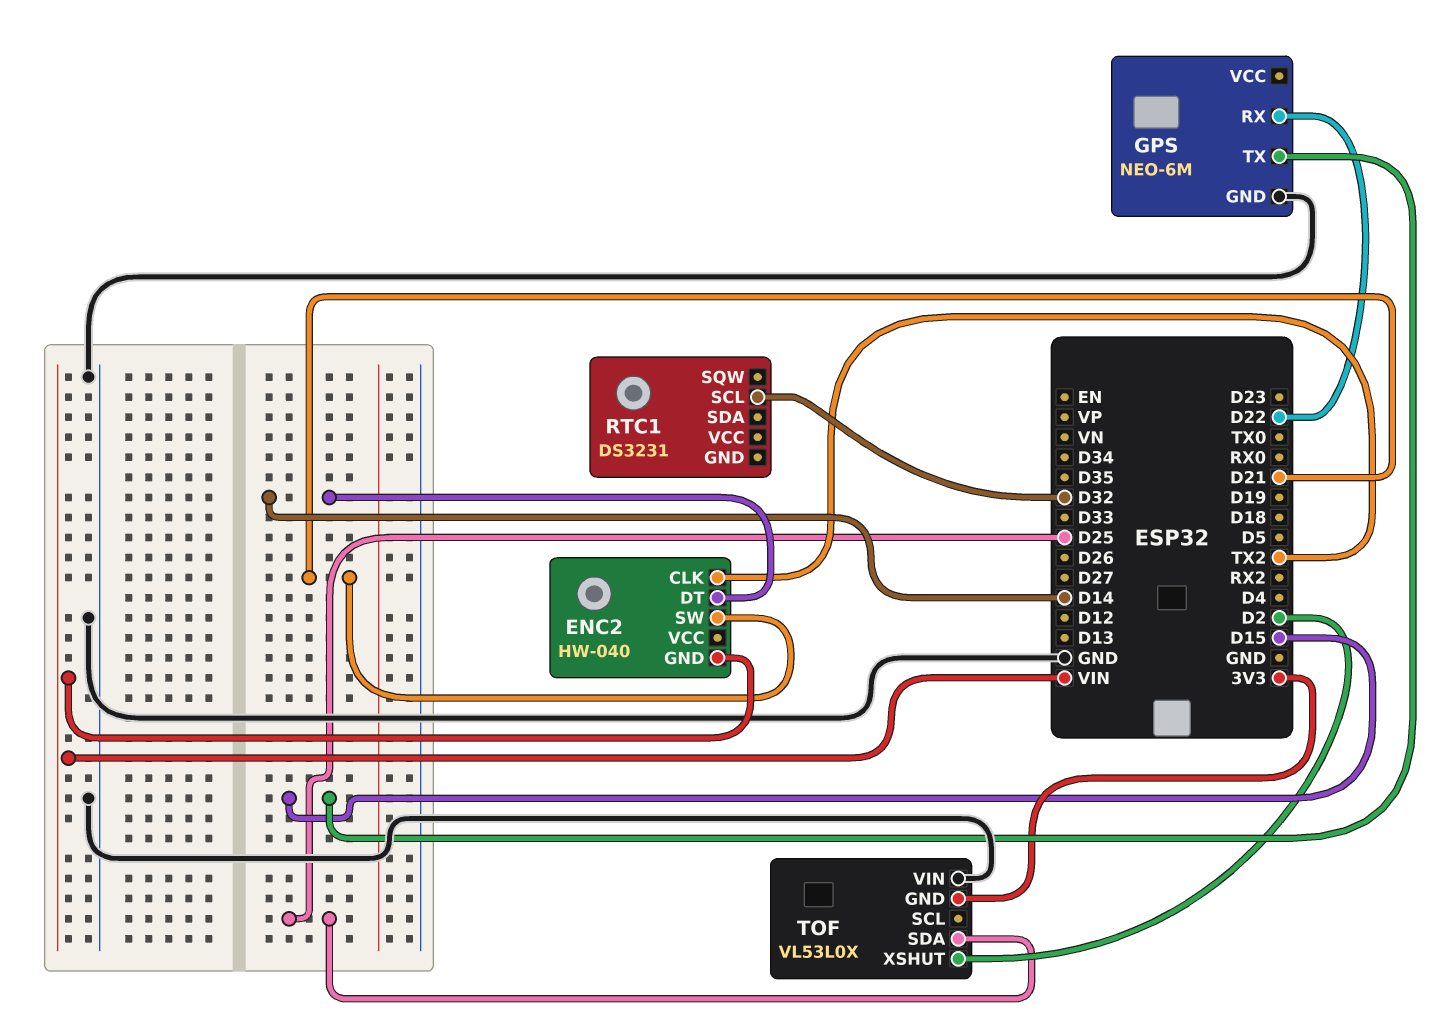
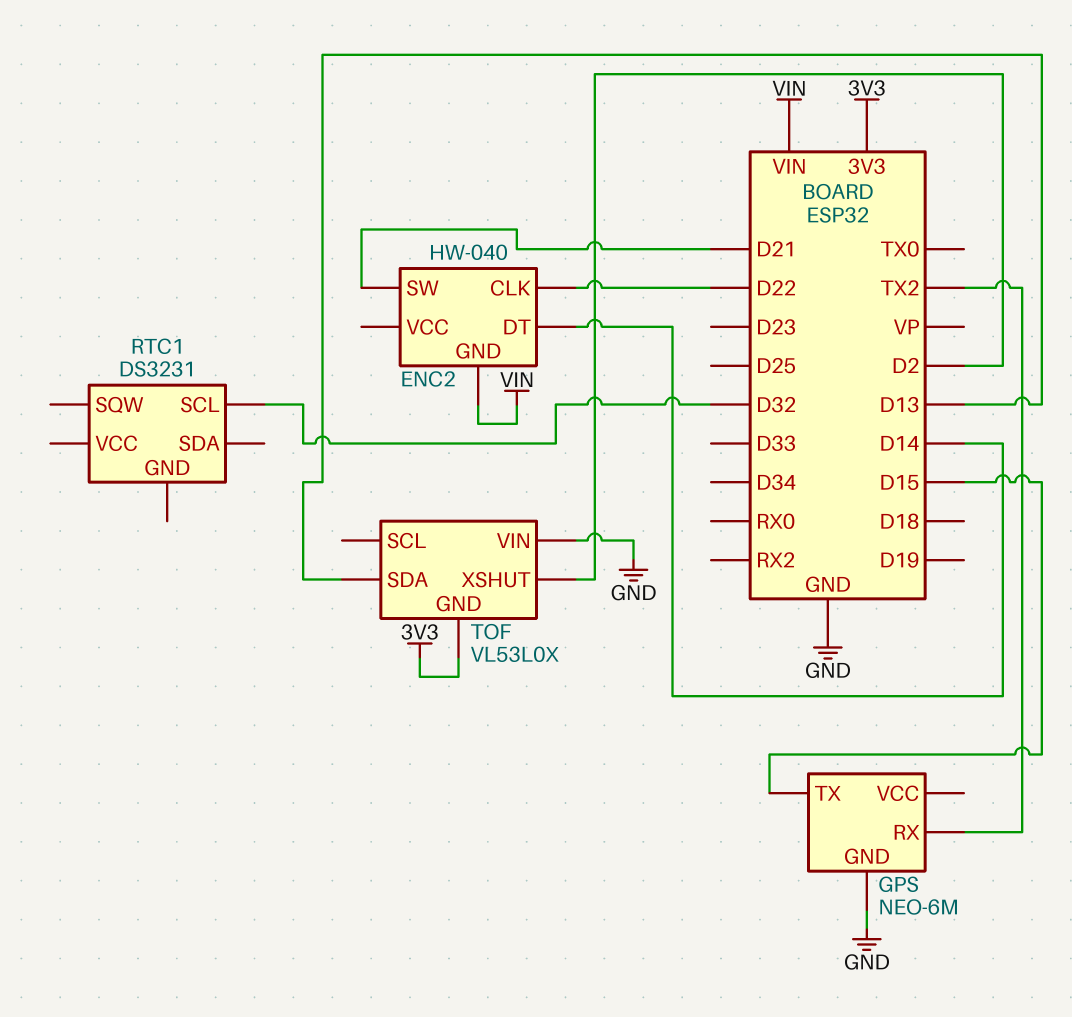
ENC2 pin CLK: TX2 -> D22
GPS pin RX: D22 -> TX2
TOF pin SDA: D25 -> D13

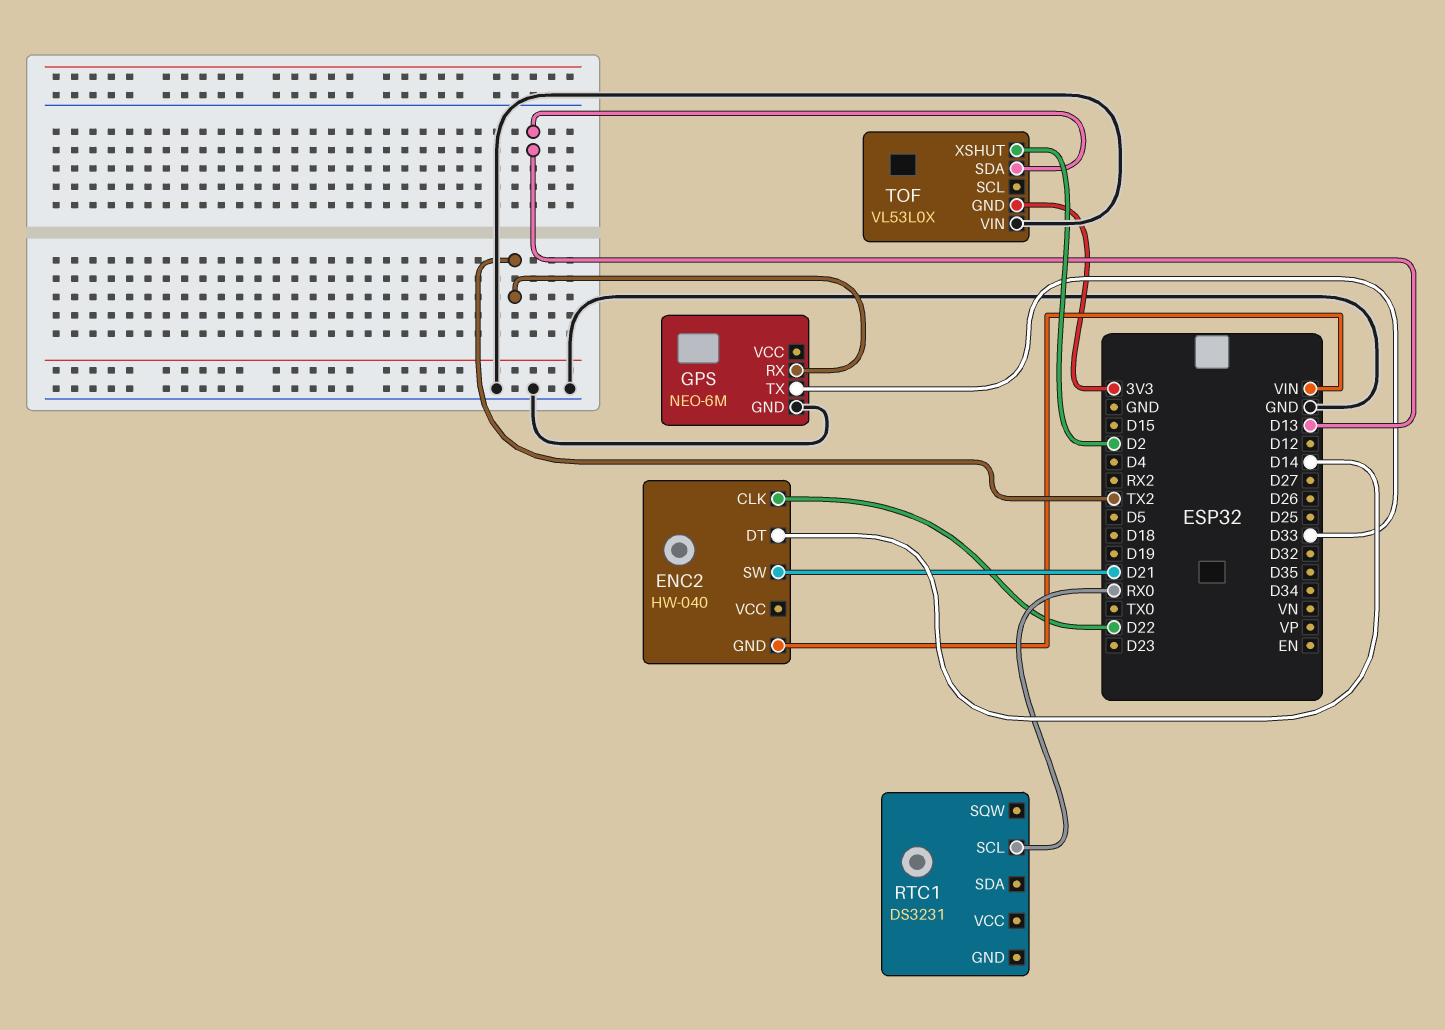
GPS pin TX: D15 -> D33
RTC1 pin SCL: D32 -> RX0

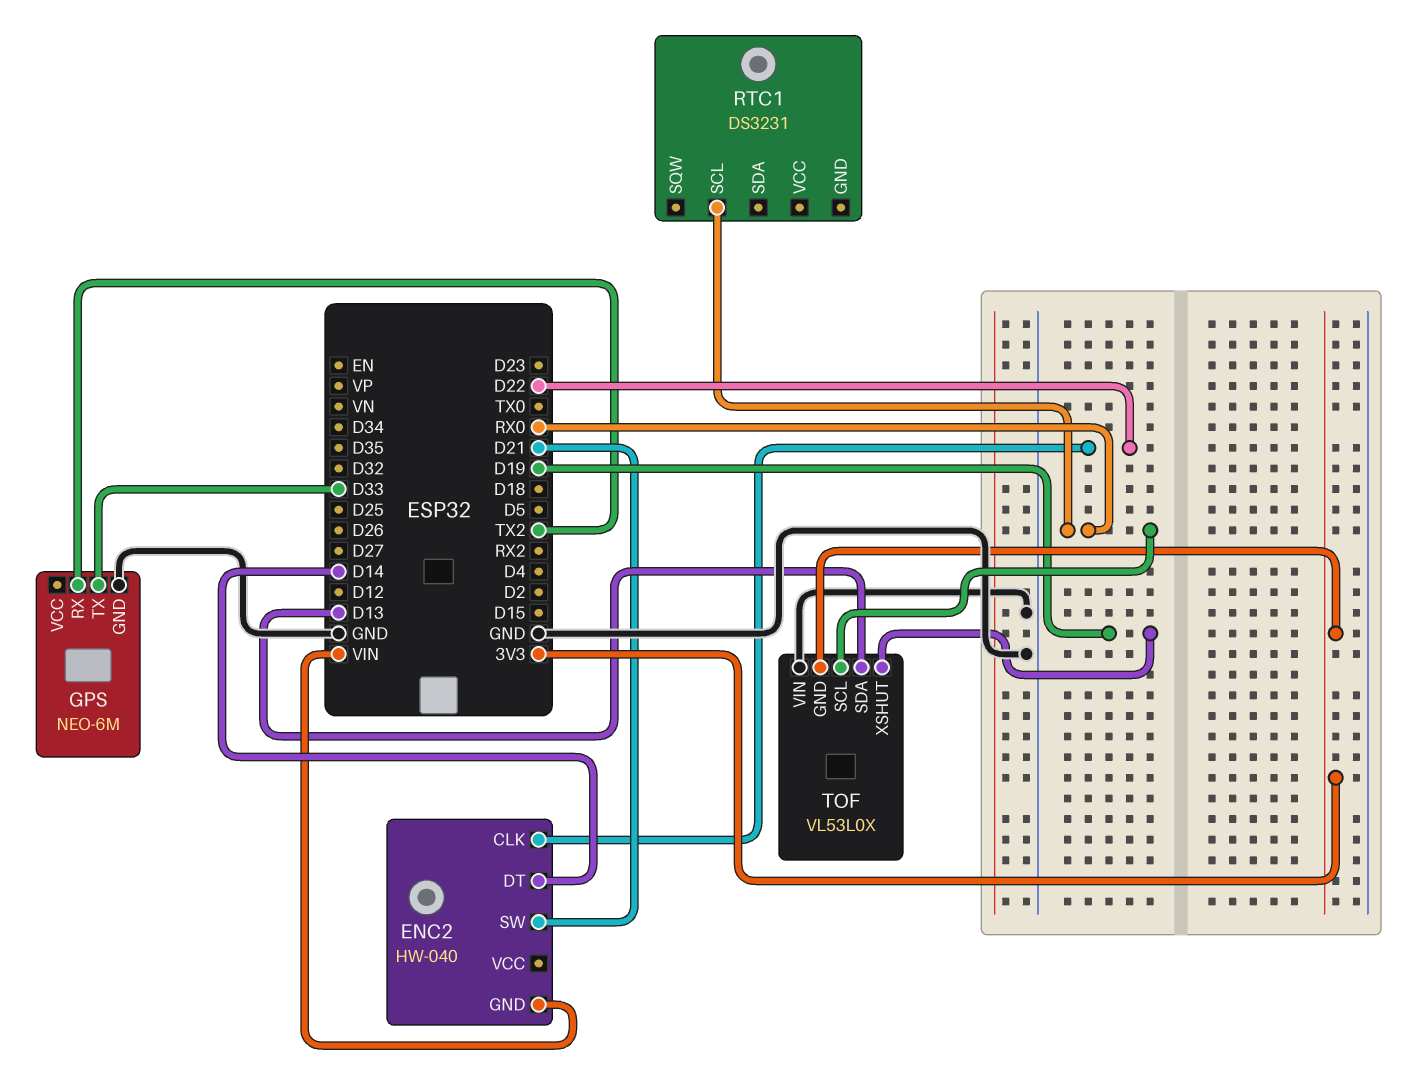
TOF pin SCL: none -> RX0
TOF pin XSHUT: D2 -> D19

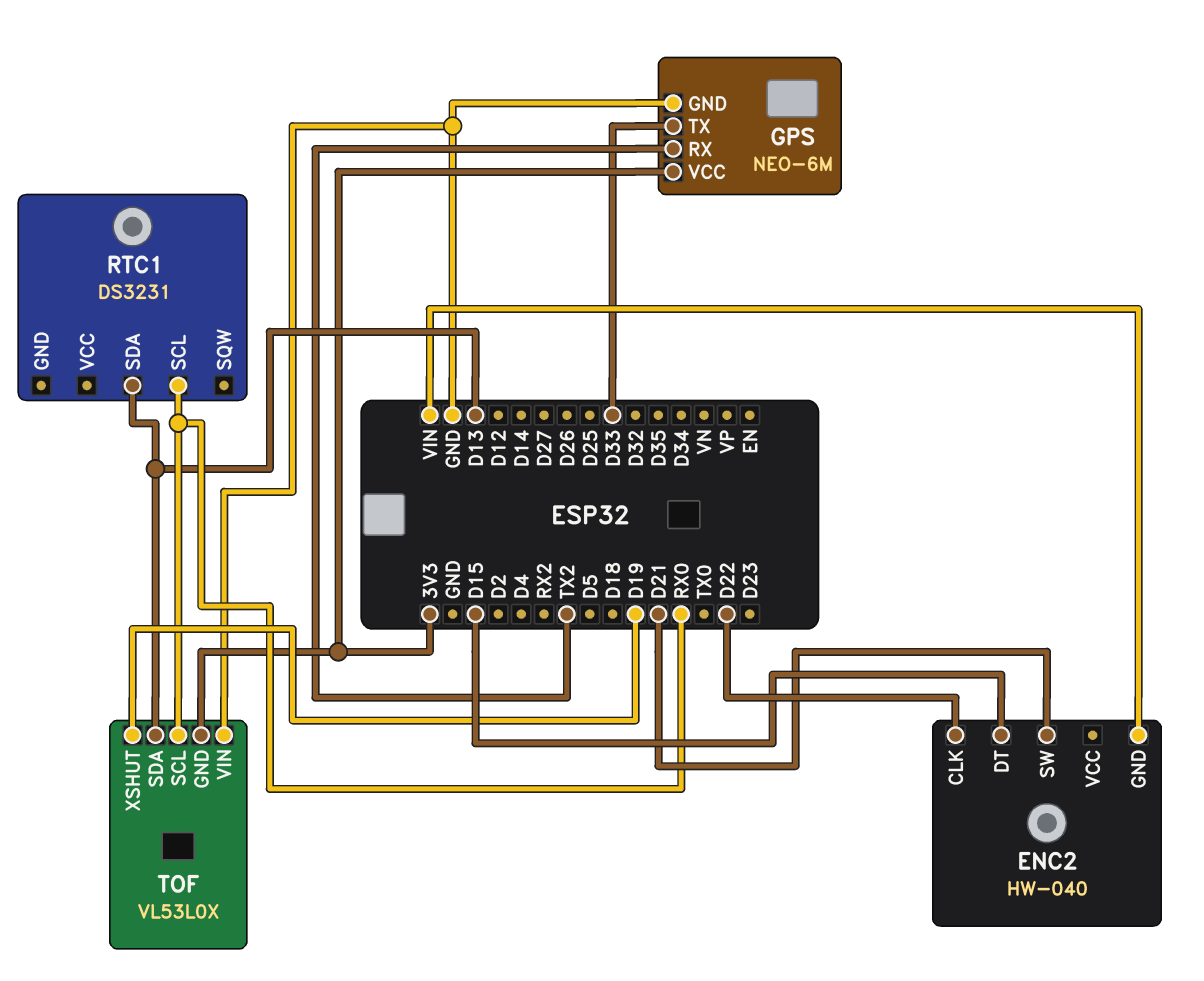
ENC2 pin DT: D14 -> D15
GPS pin VCC: none -> 3V3
RTC1 pin SDA: none -> D13

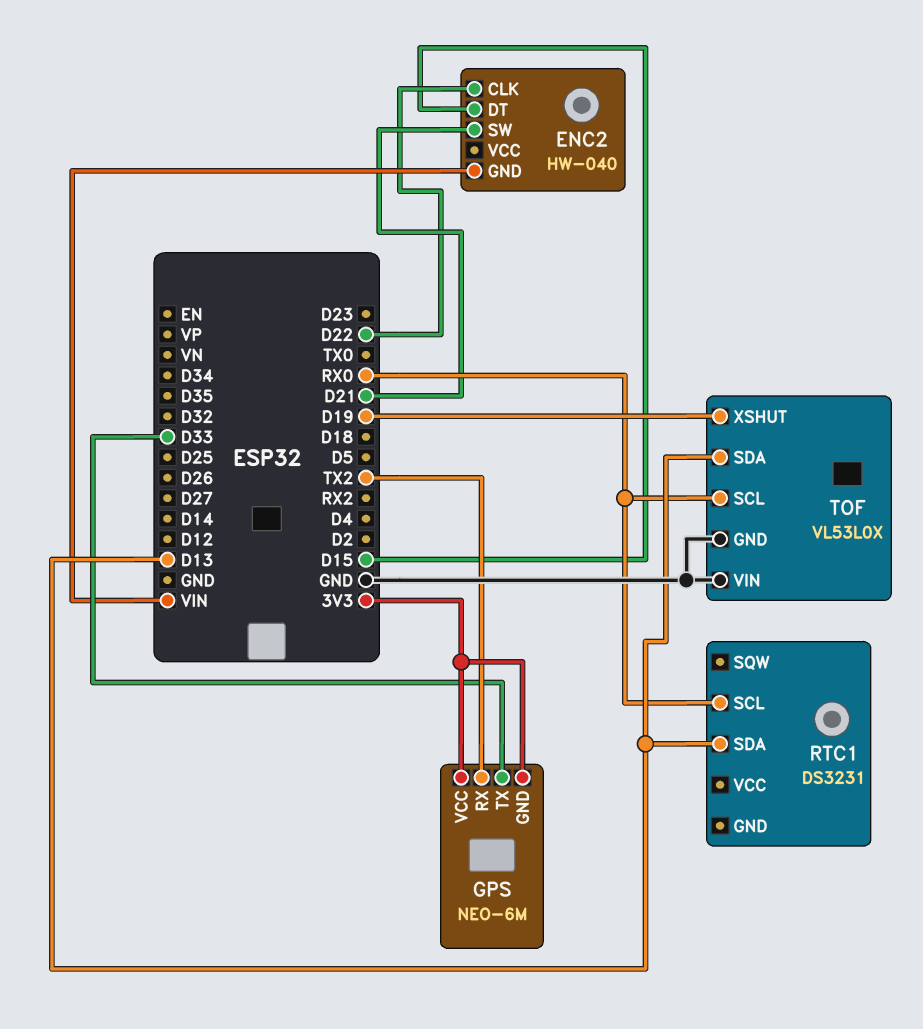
GPS pin GND: GND -> 3V3
TOF pin GND: 3V3 -> GND

